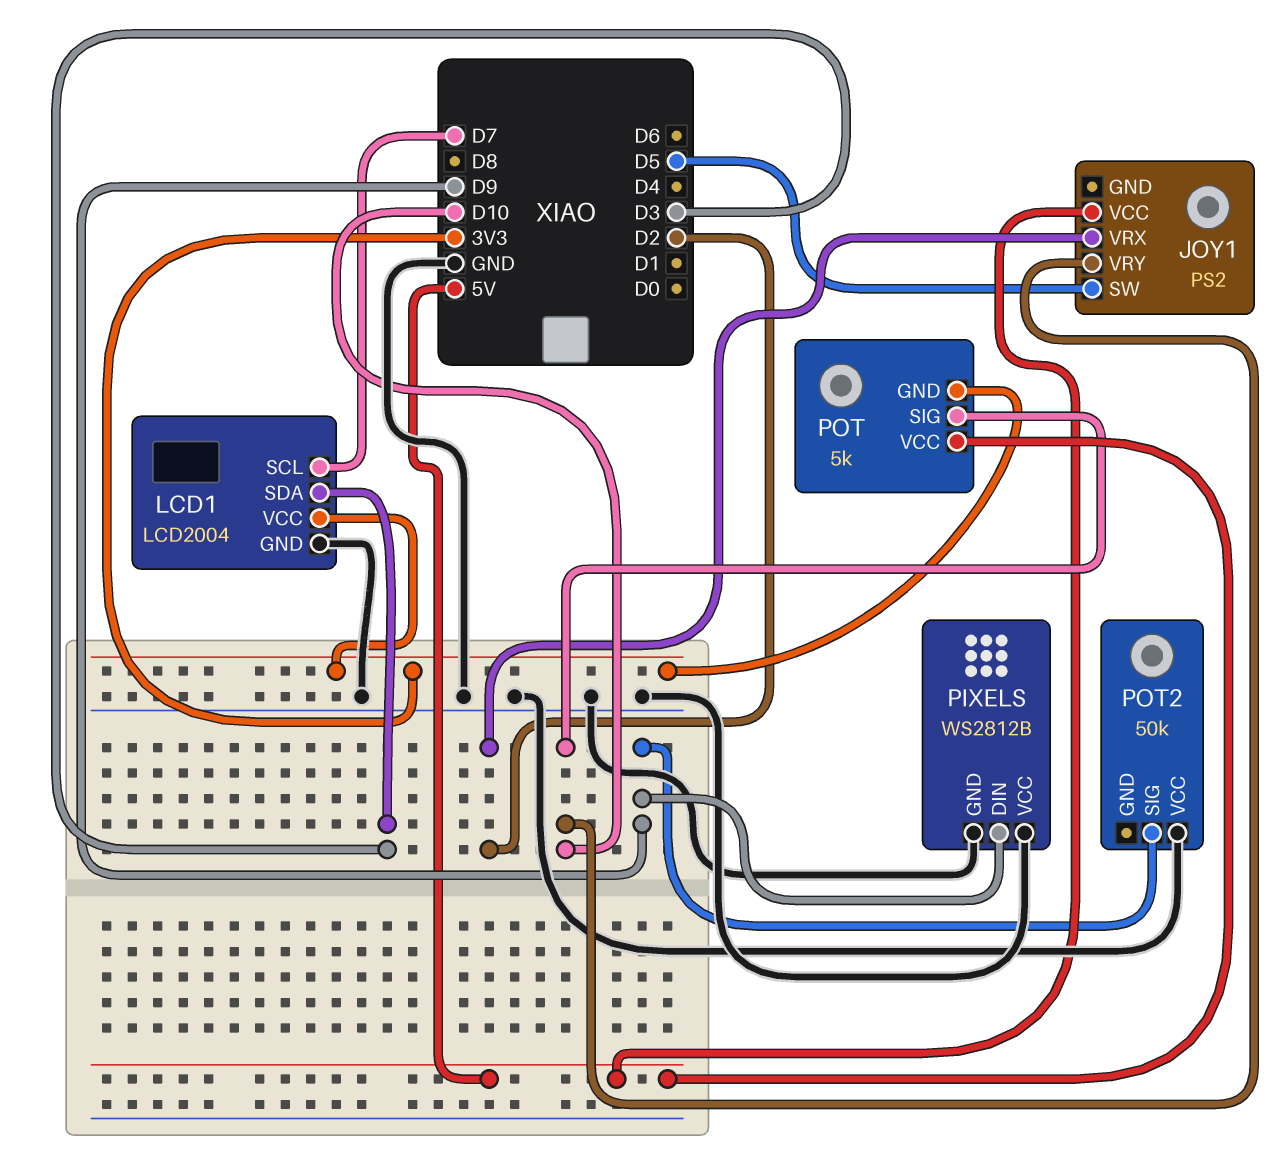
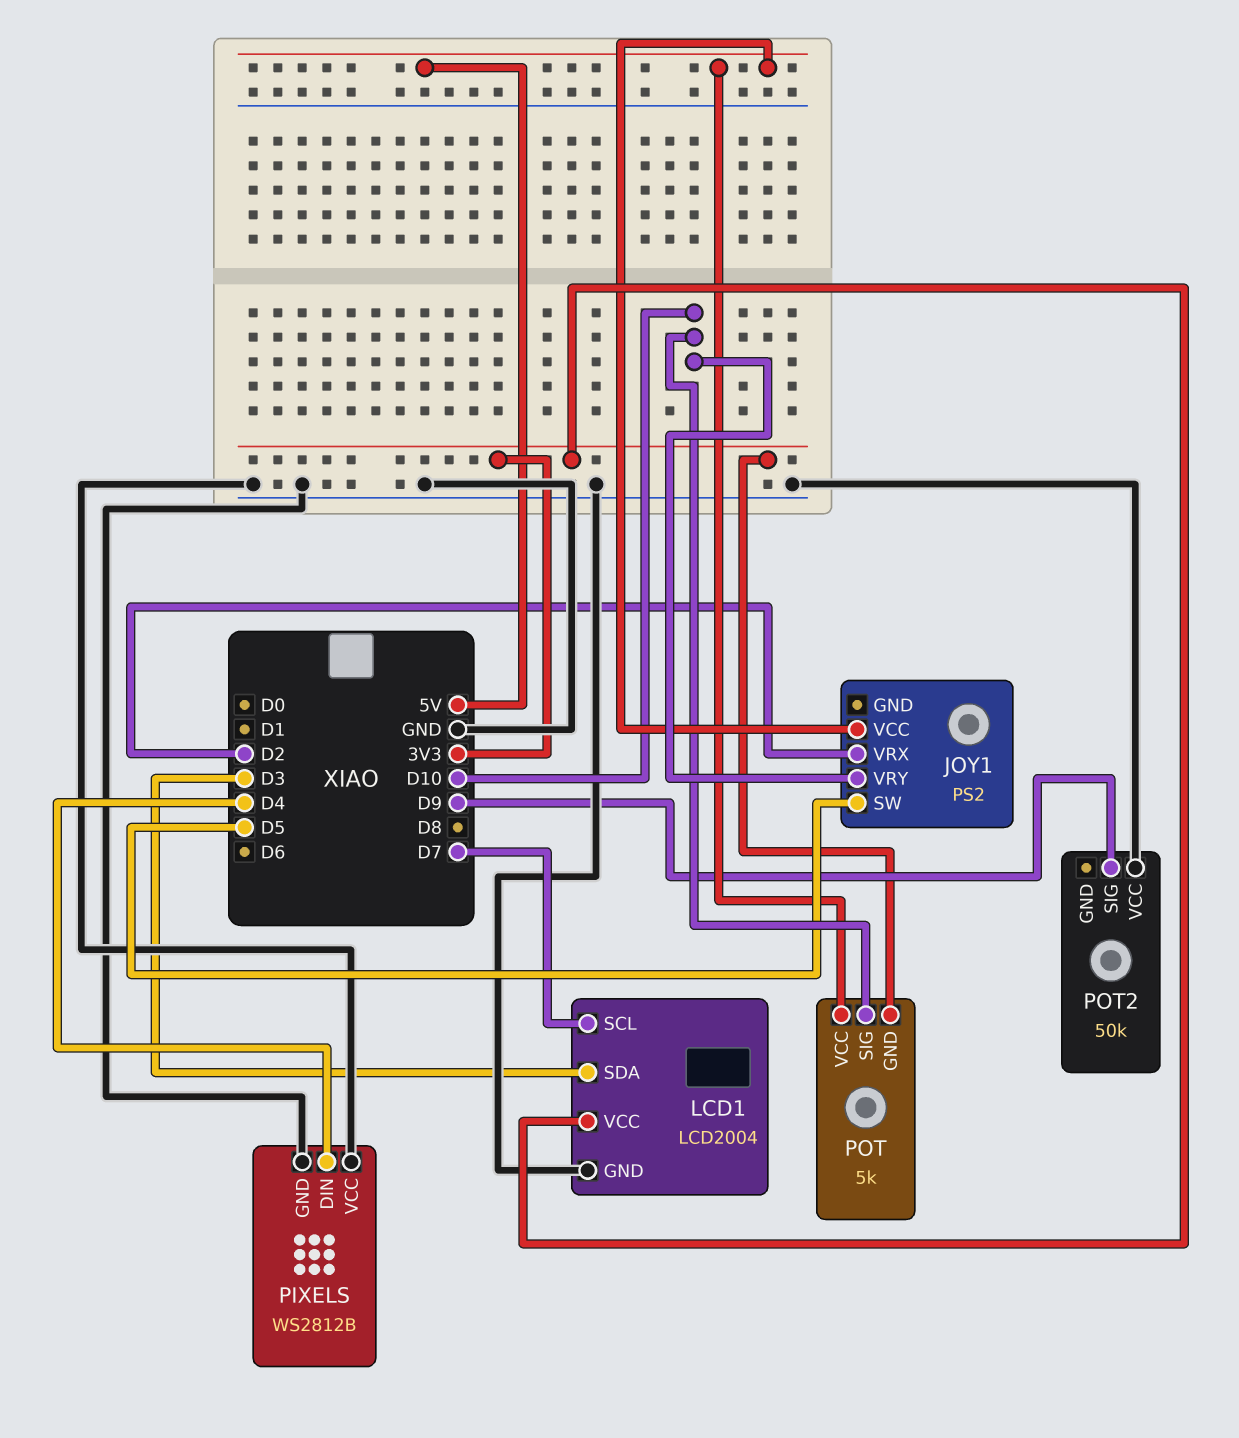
PIXELS pin DIN: D9 -> D4

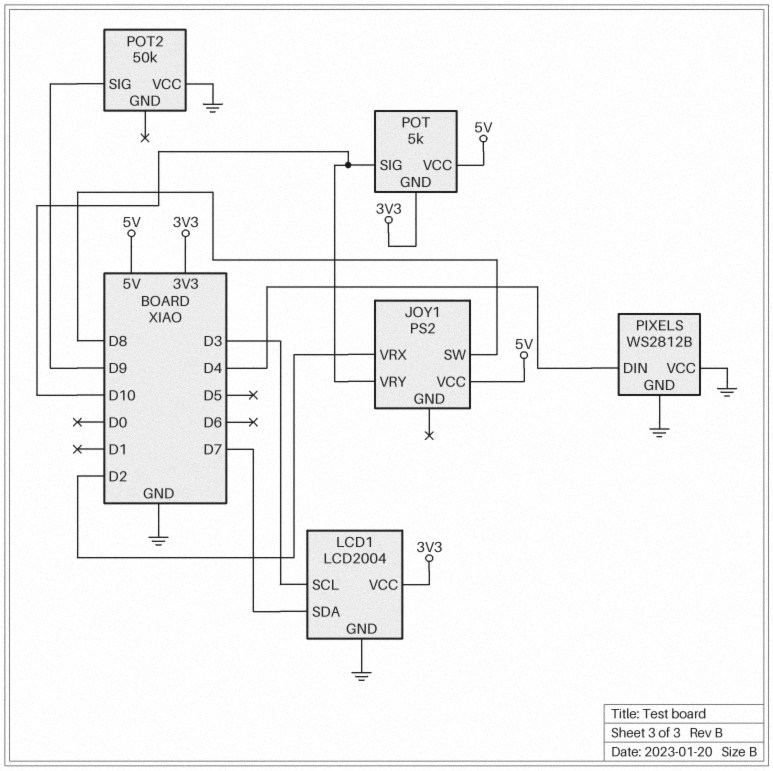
JOY1 pin SW: D5 -> D8
LCD1 pin SCL: D7 -> D3
LCD1 pin SDA: D3 -> D7

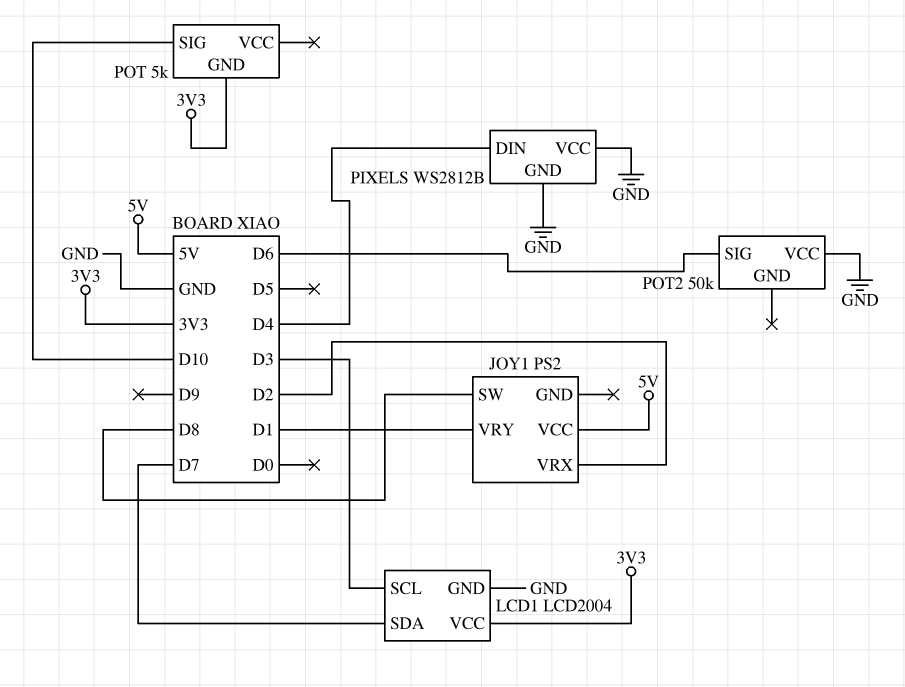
JOY1 pin VRY: D10 -> D1
POT pin VCC: 5V -> none
POT2 pin SIG: D9 -> D6

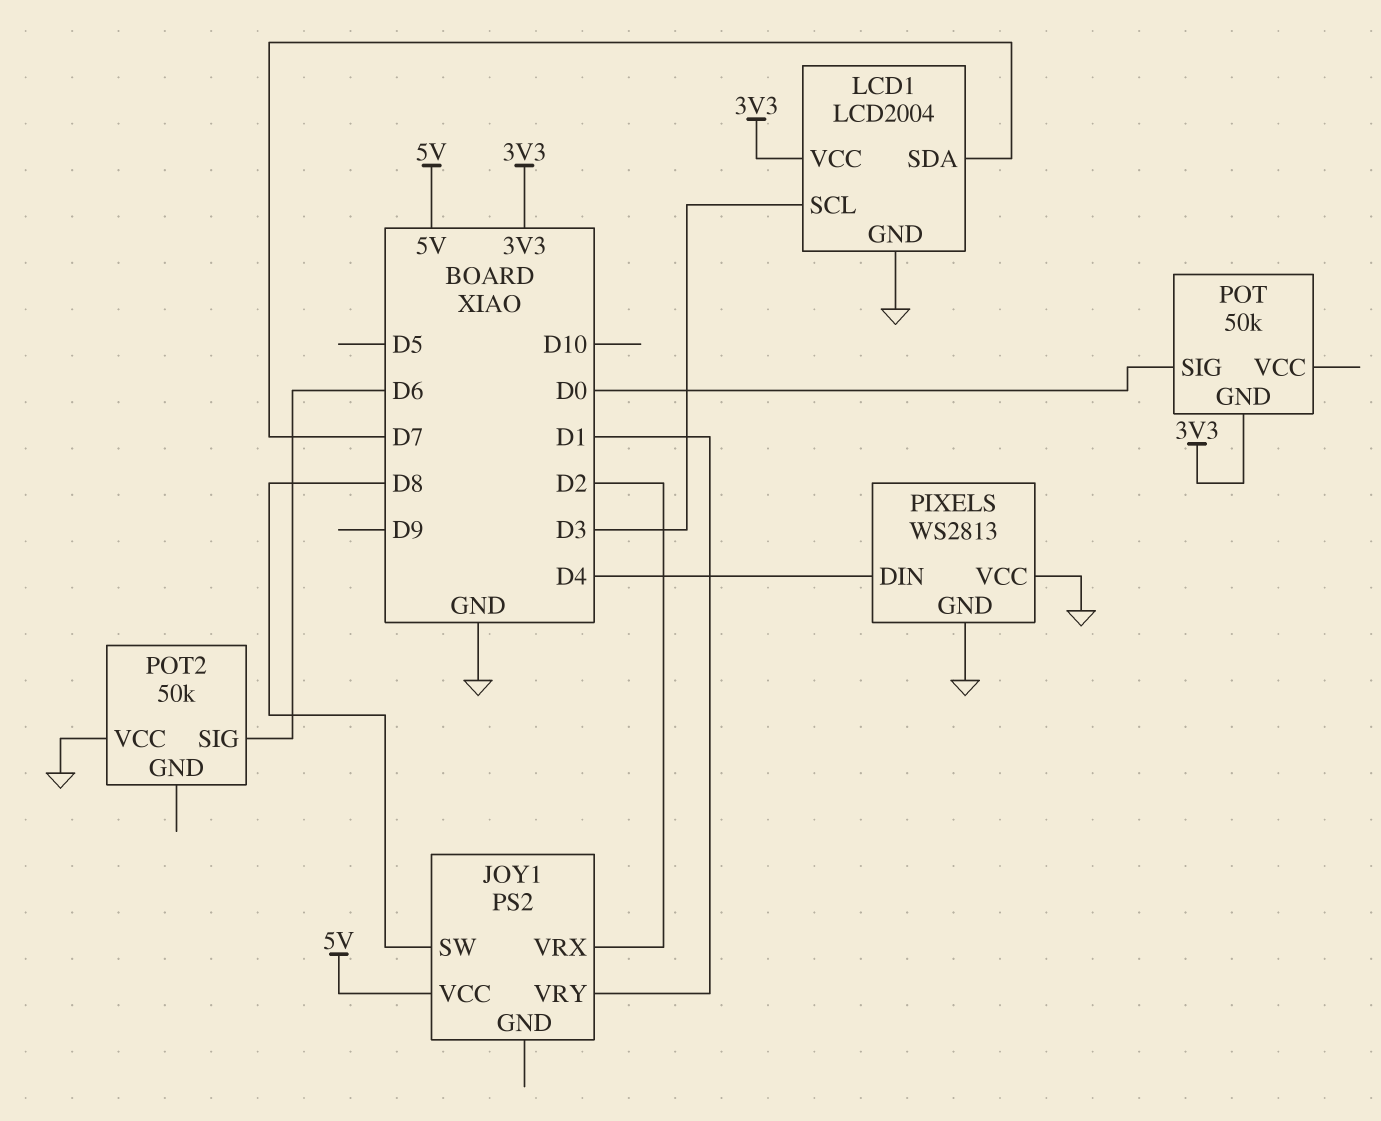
PIXELS: WS2812B -> WS2813
POT: 5k -> 50k
POT pin SIG: D10 -> D0

